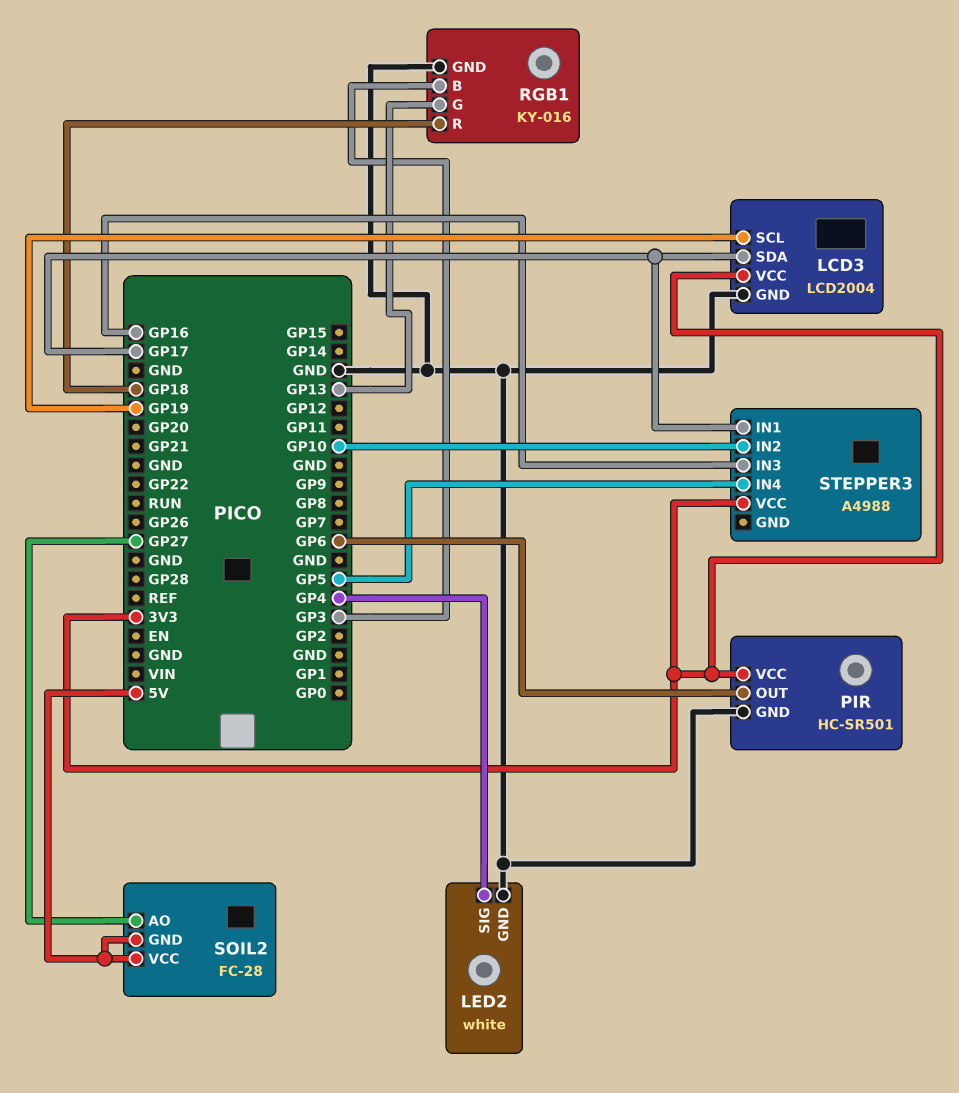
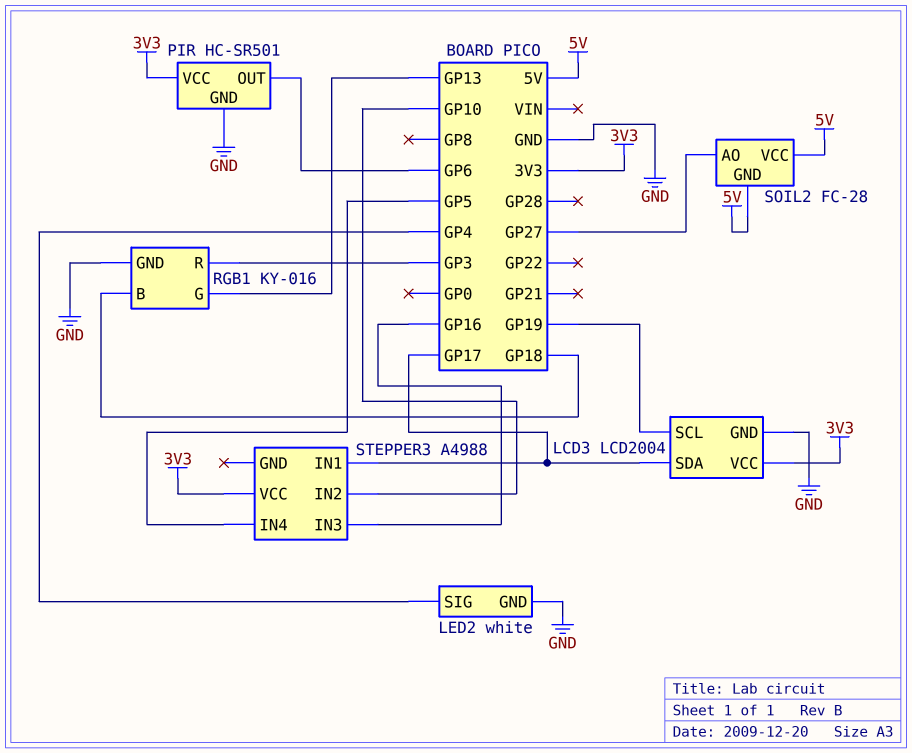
RGB1 pin B: GP3 -> GP18
RGB1 pin R: GP18 -> GP3

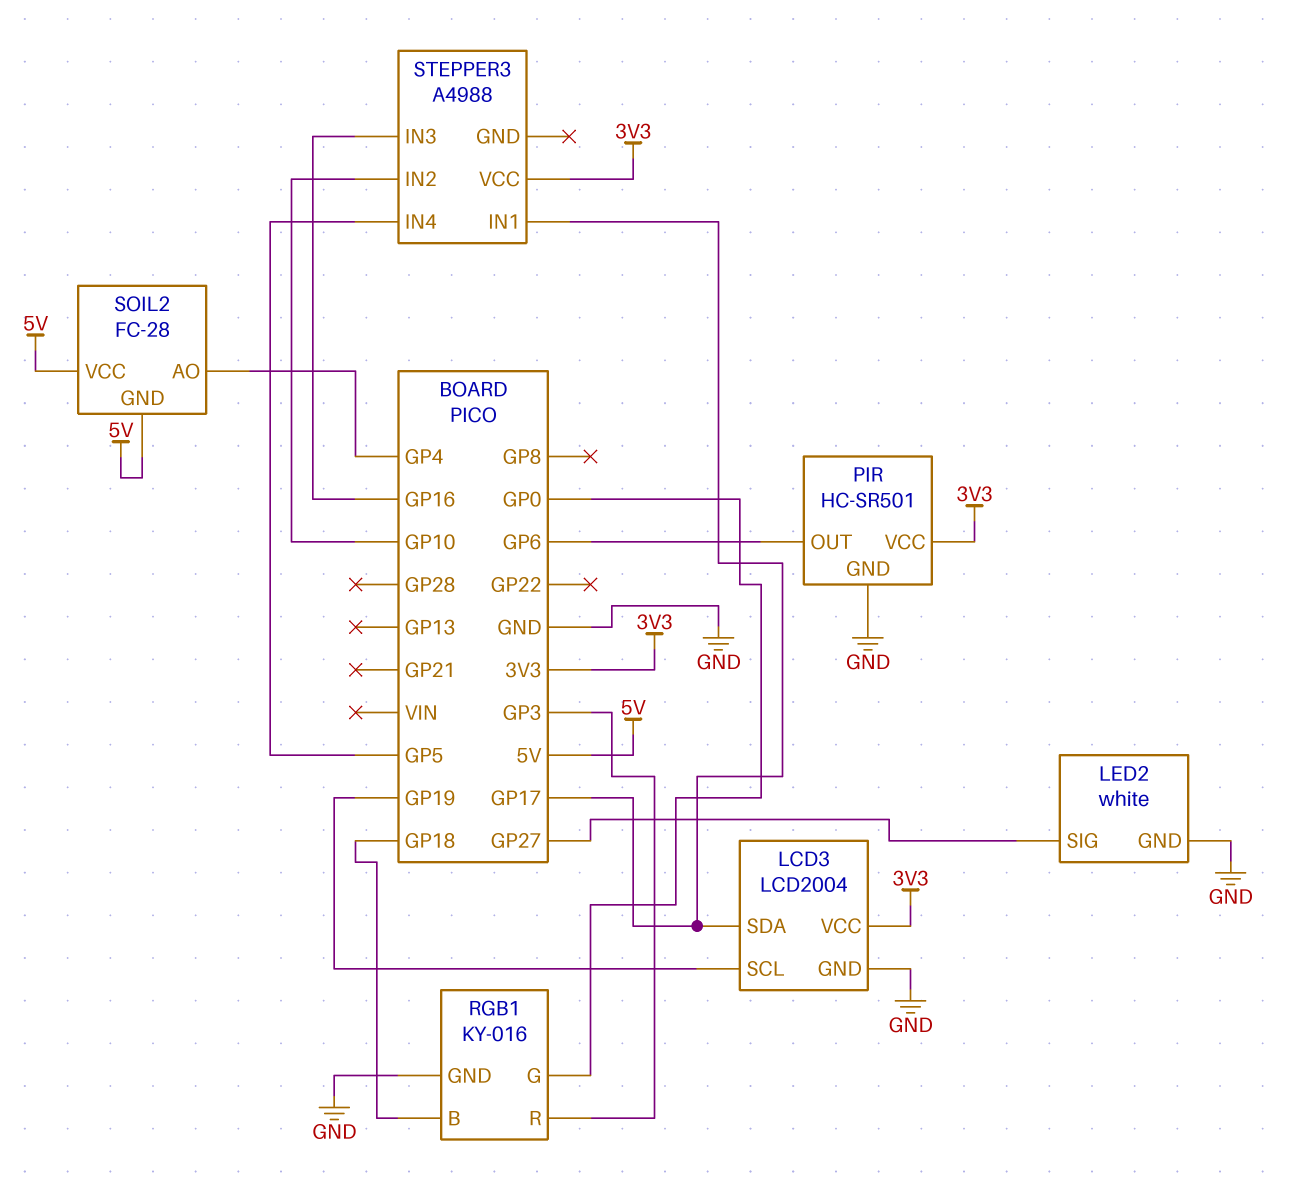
LED2 pin SIG: GP4 -> GP27
RGB1 pin G: GP13 -> GP0
SOIL2 pin AO: GP27 -> GP4

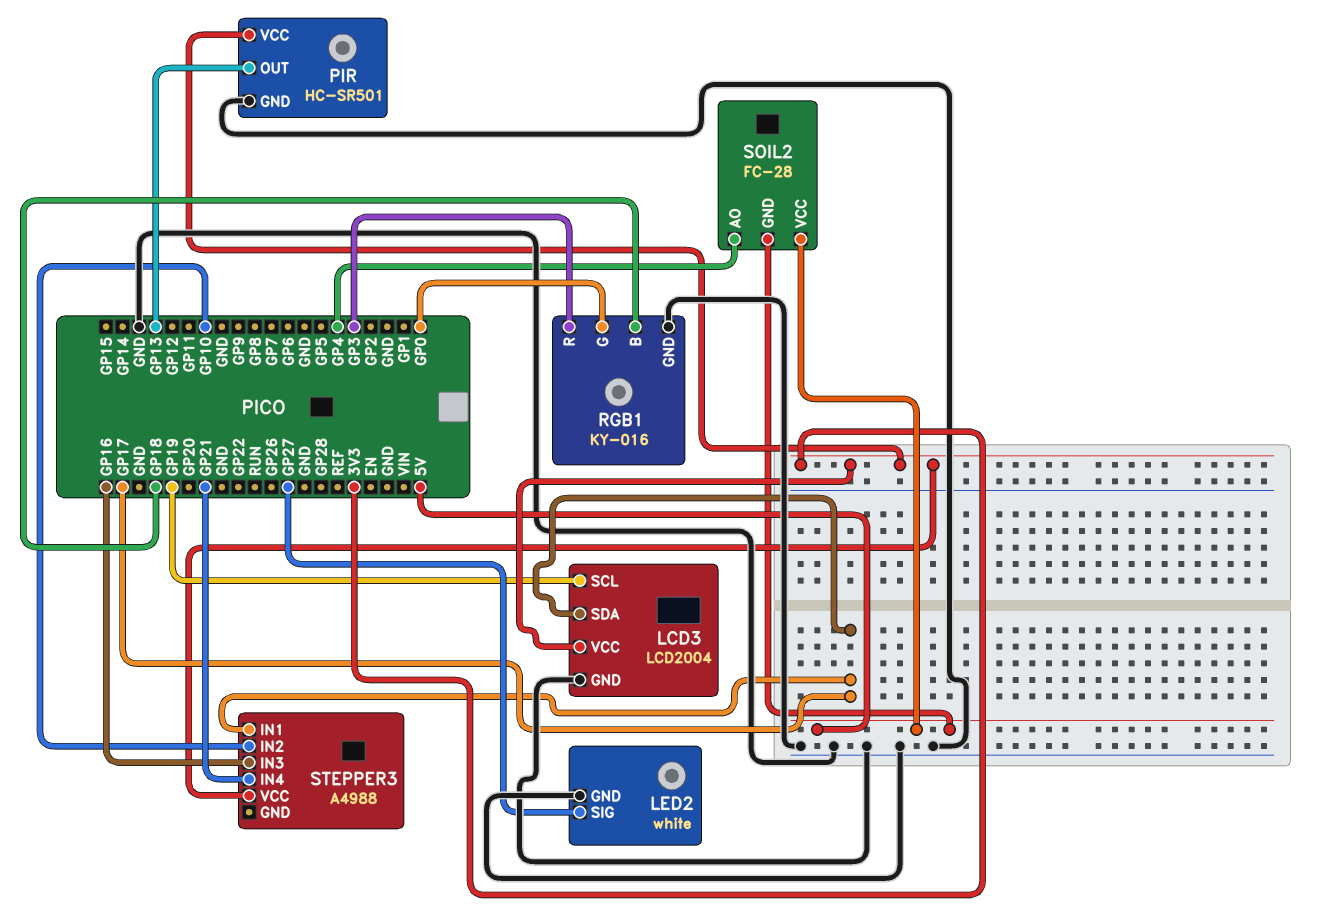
PIR pin OUT: GP6 -> GP13
STEPPER3 pin IN4: GP5 -> GP21

